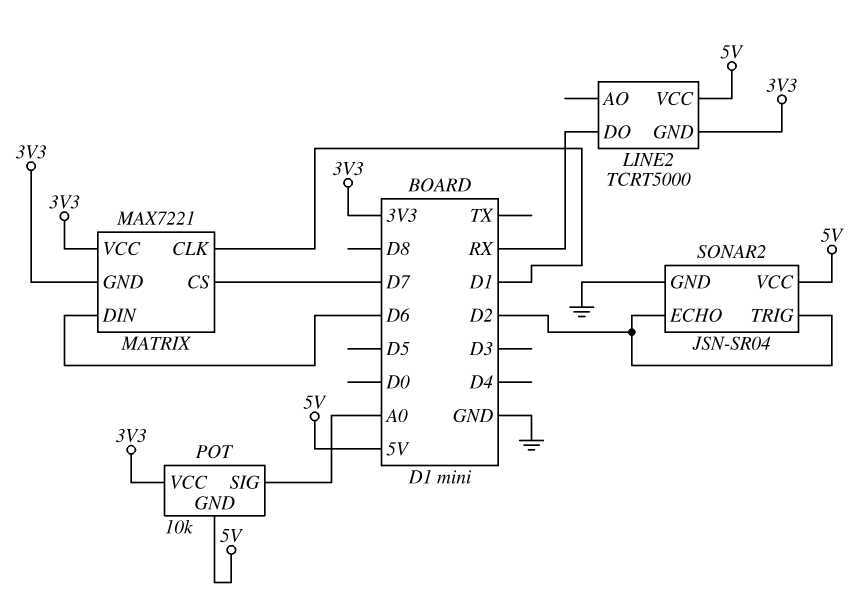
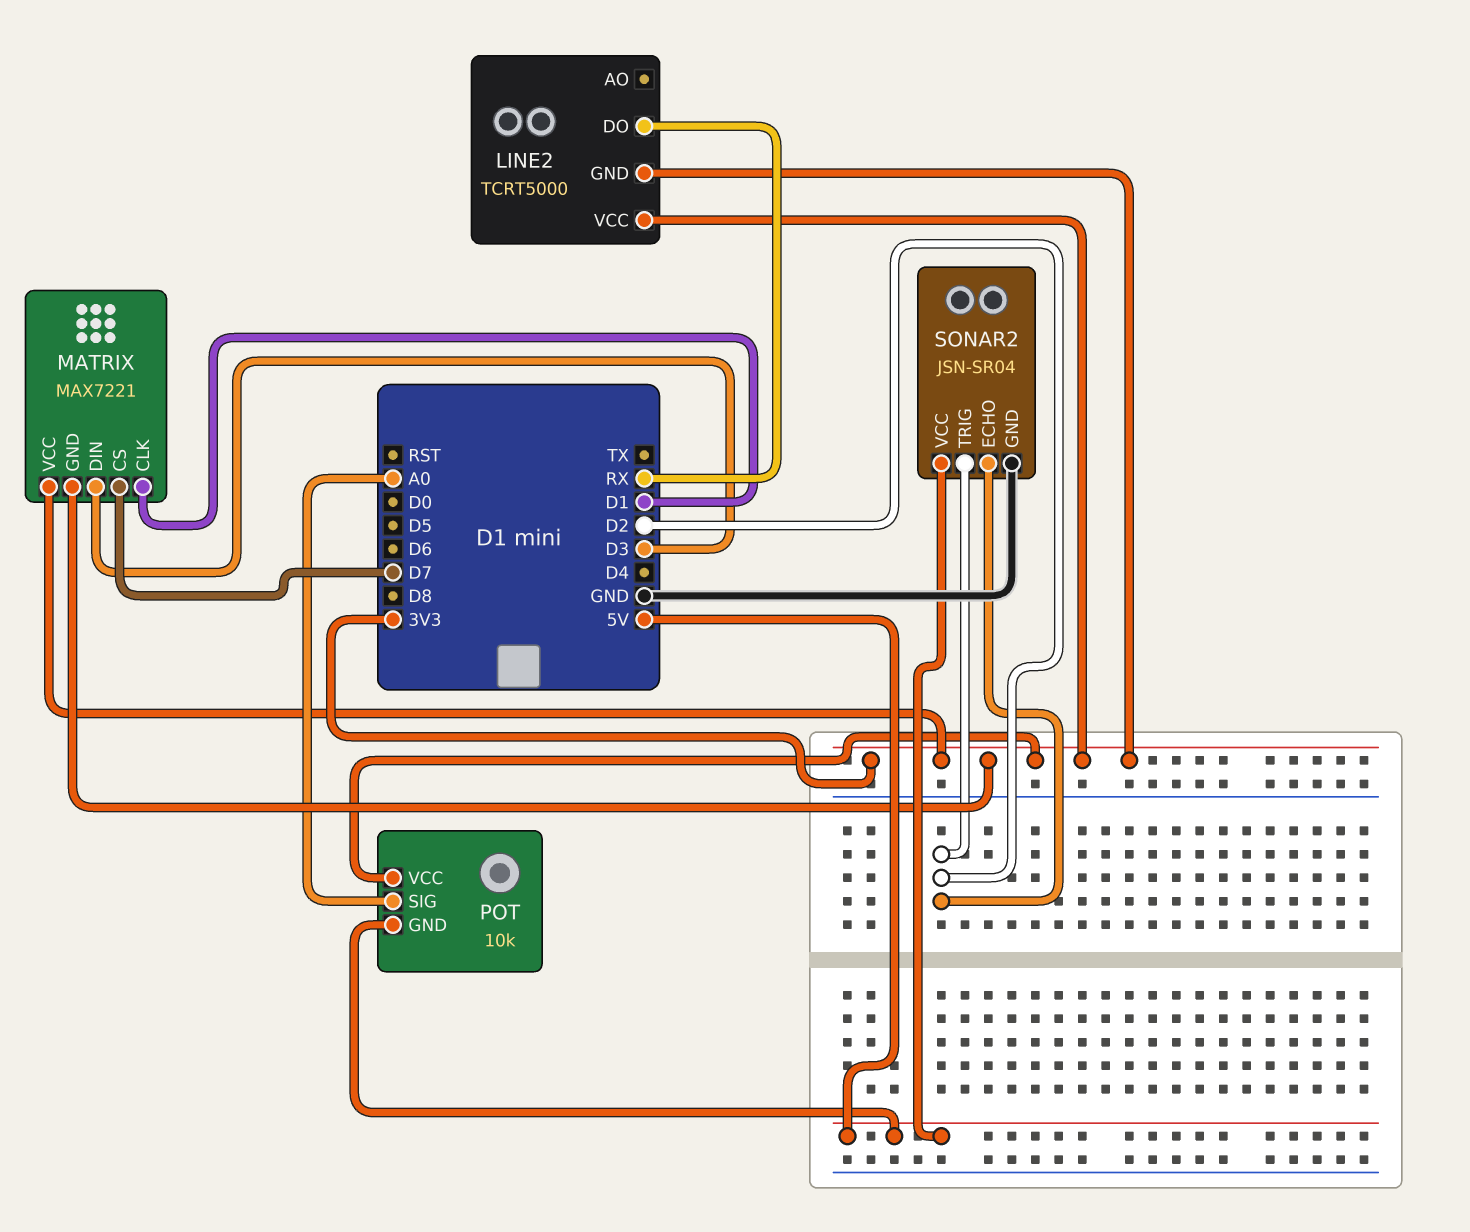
LINE2 pin VCC: 5V -> 3V3
MATRIX pin DIN: D6 -> D3

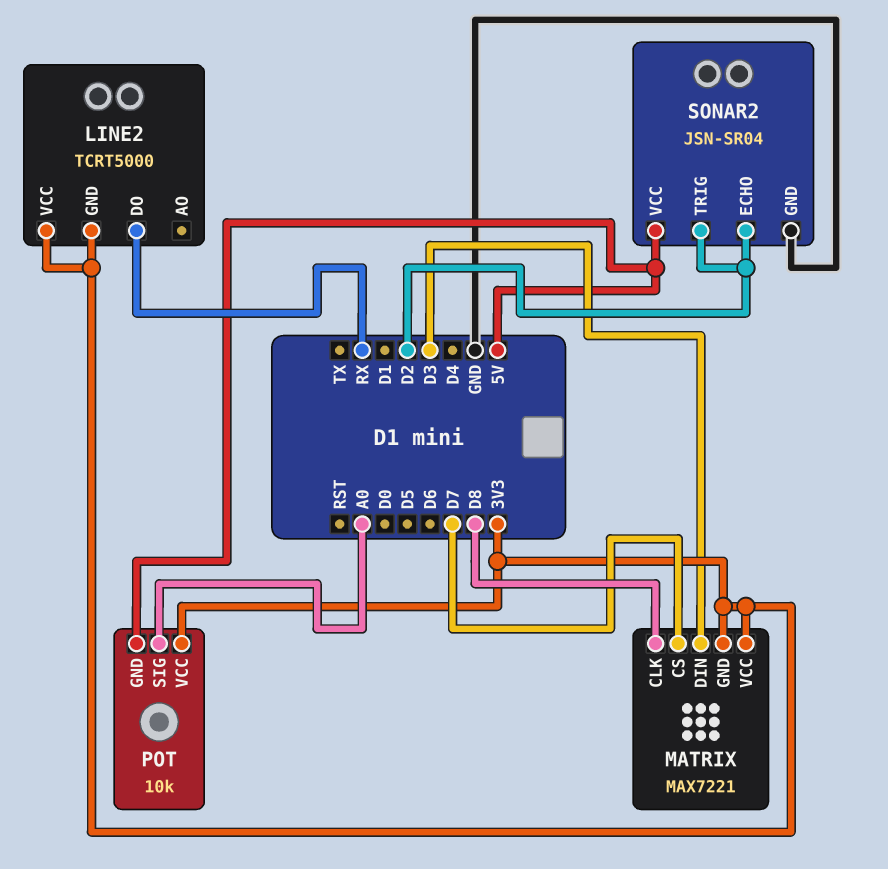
MATRIX pin CLK: D1 -> D8

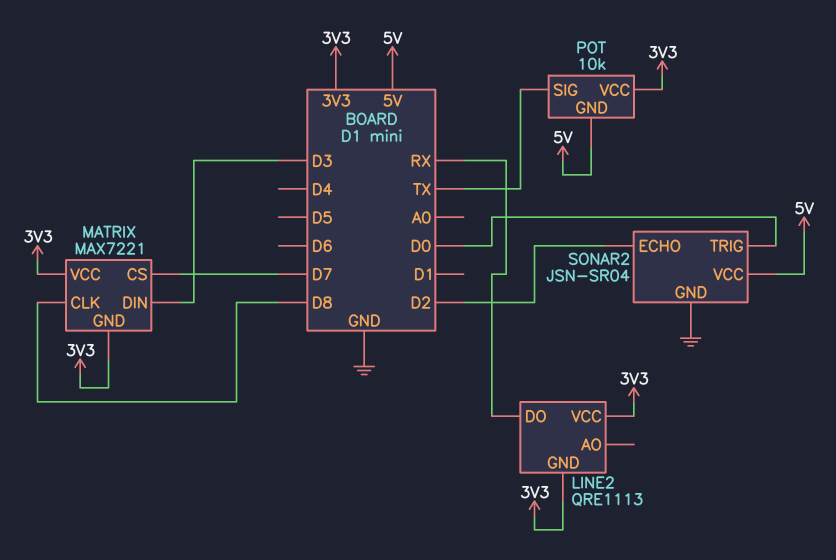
LINE2: TCRT5000 -> QRE1113
POT pin SIG: A0 -> TX
SONAR2 pin TRIG: D2 -> D0

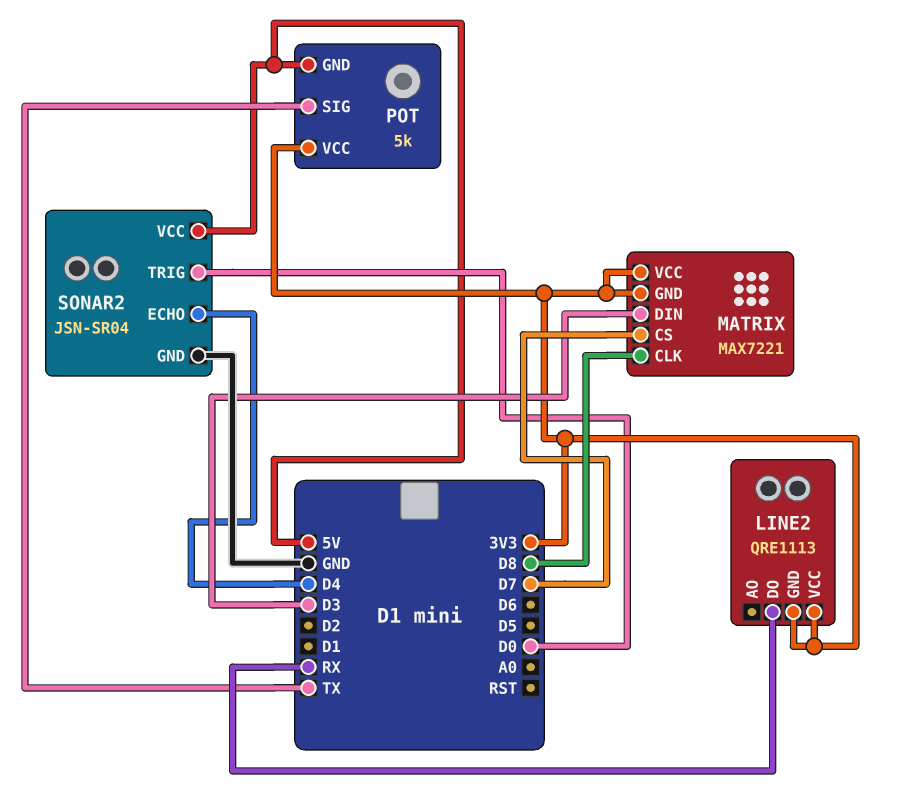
POT: 10k -> 5k
SONAR2 pin ECHO: D2 -> D4

